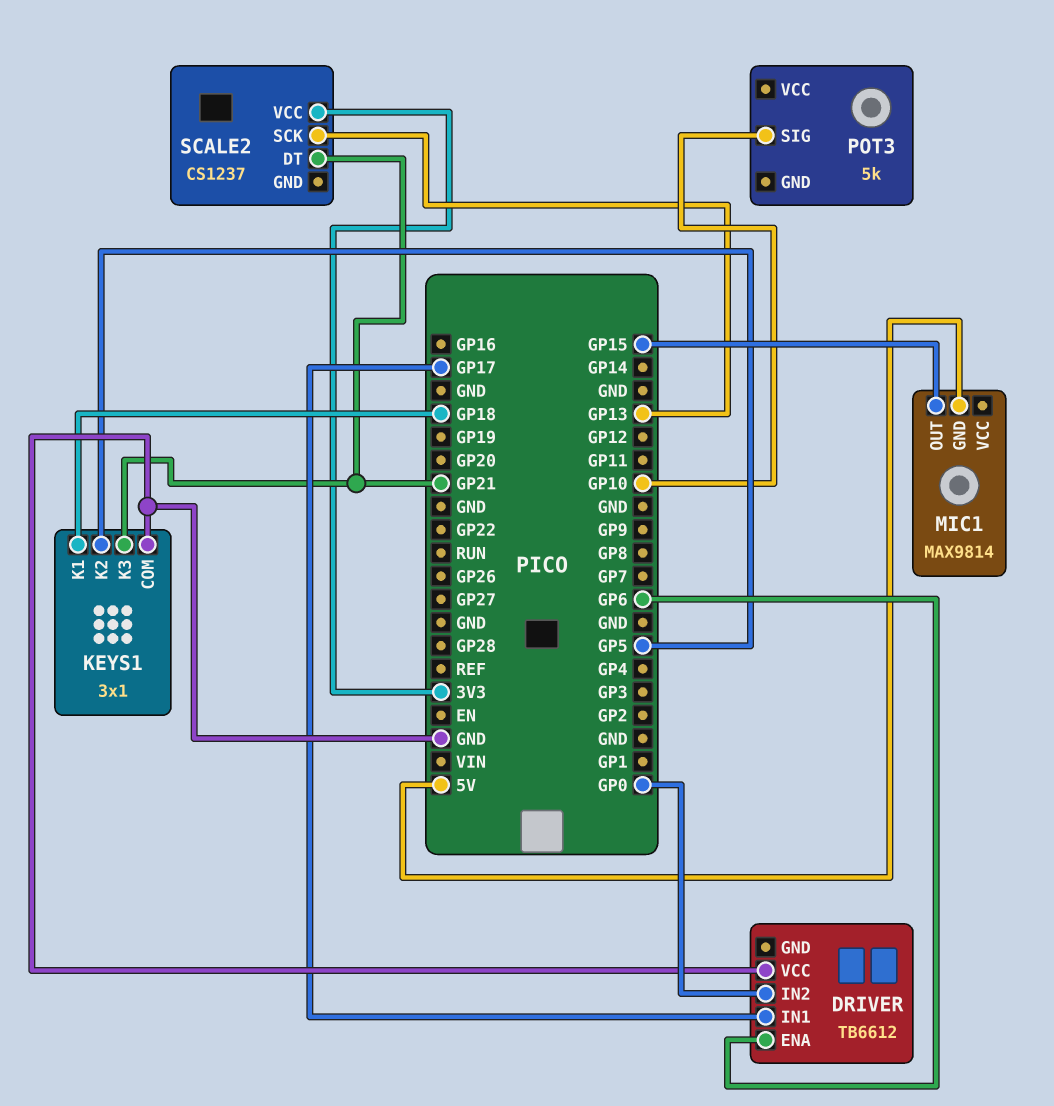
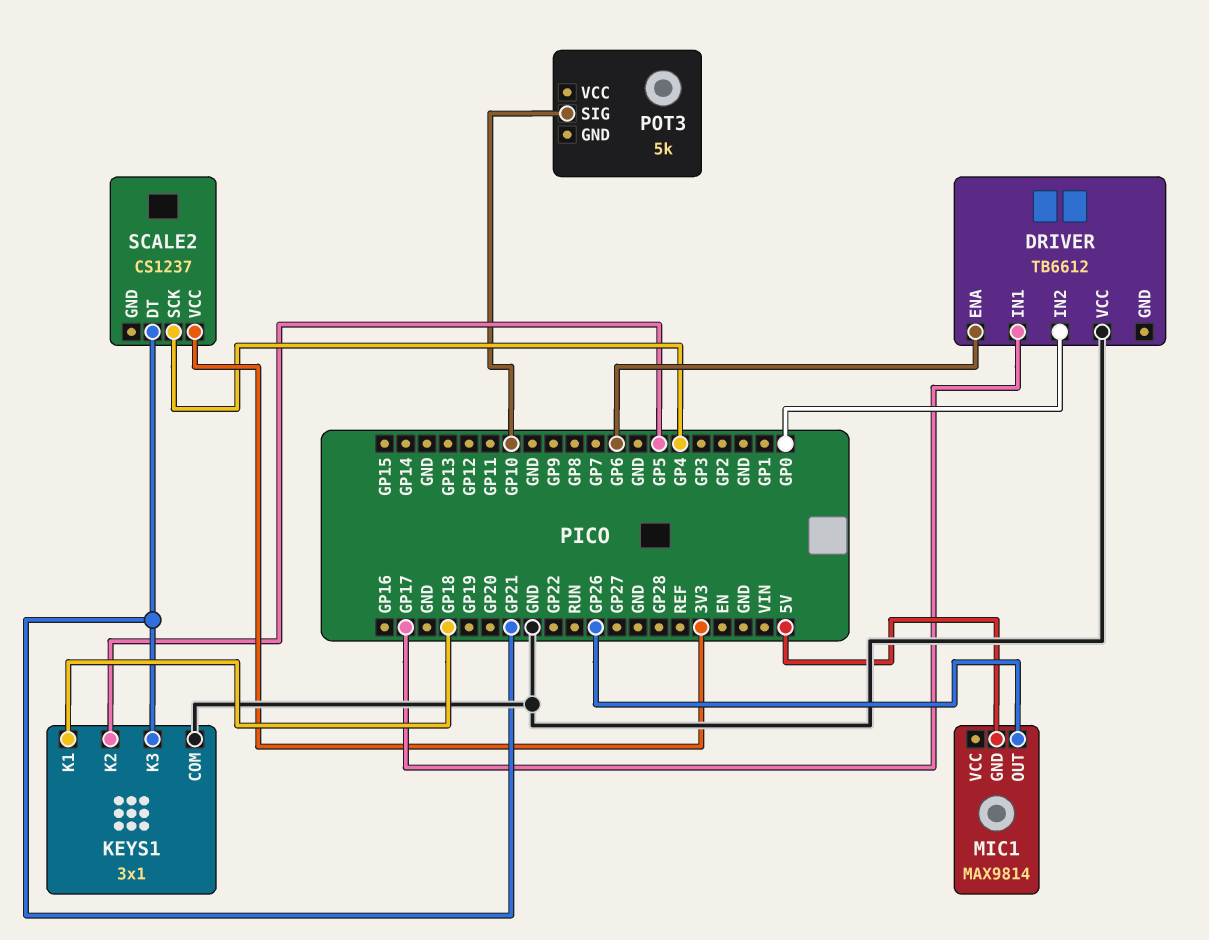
MIC1 pin OUT: GP15 -> GP26
SCALE2 pin SCK: GP13 -> GP4

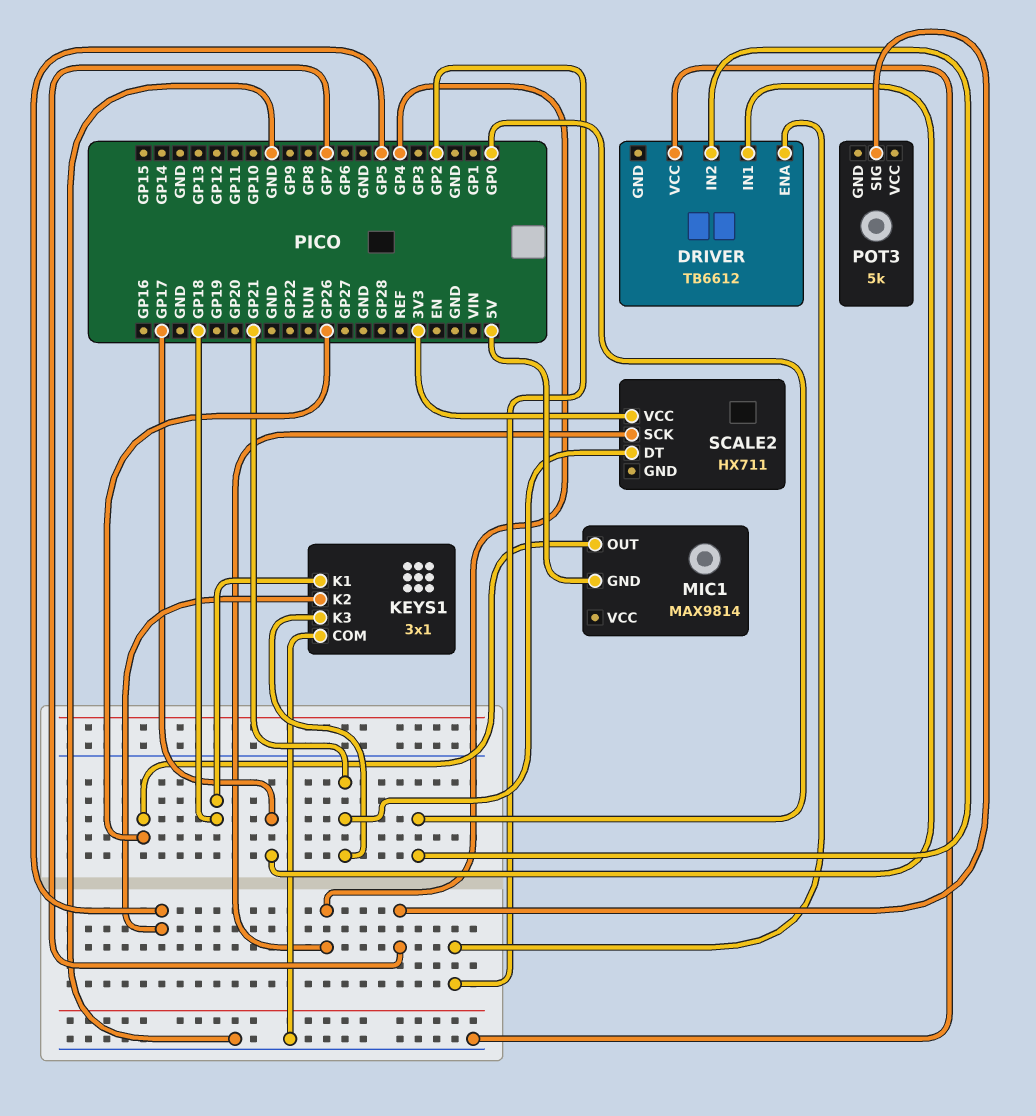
DRIVER pin ENA: GP6 -> GP2
POT3 pin SIG: GP10 -> GP7
SCALE2: CS1237 -> HX711

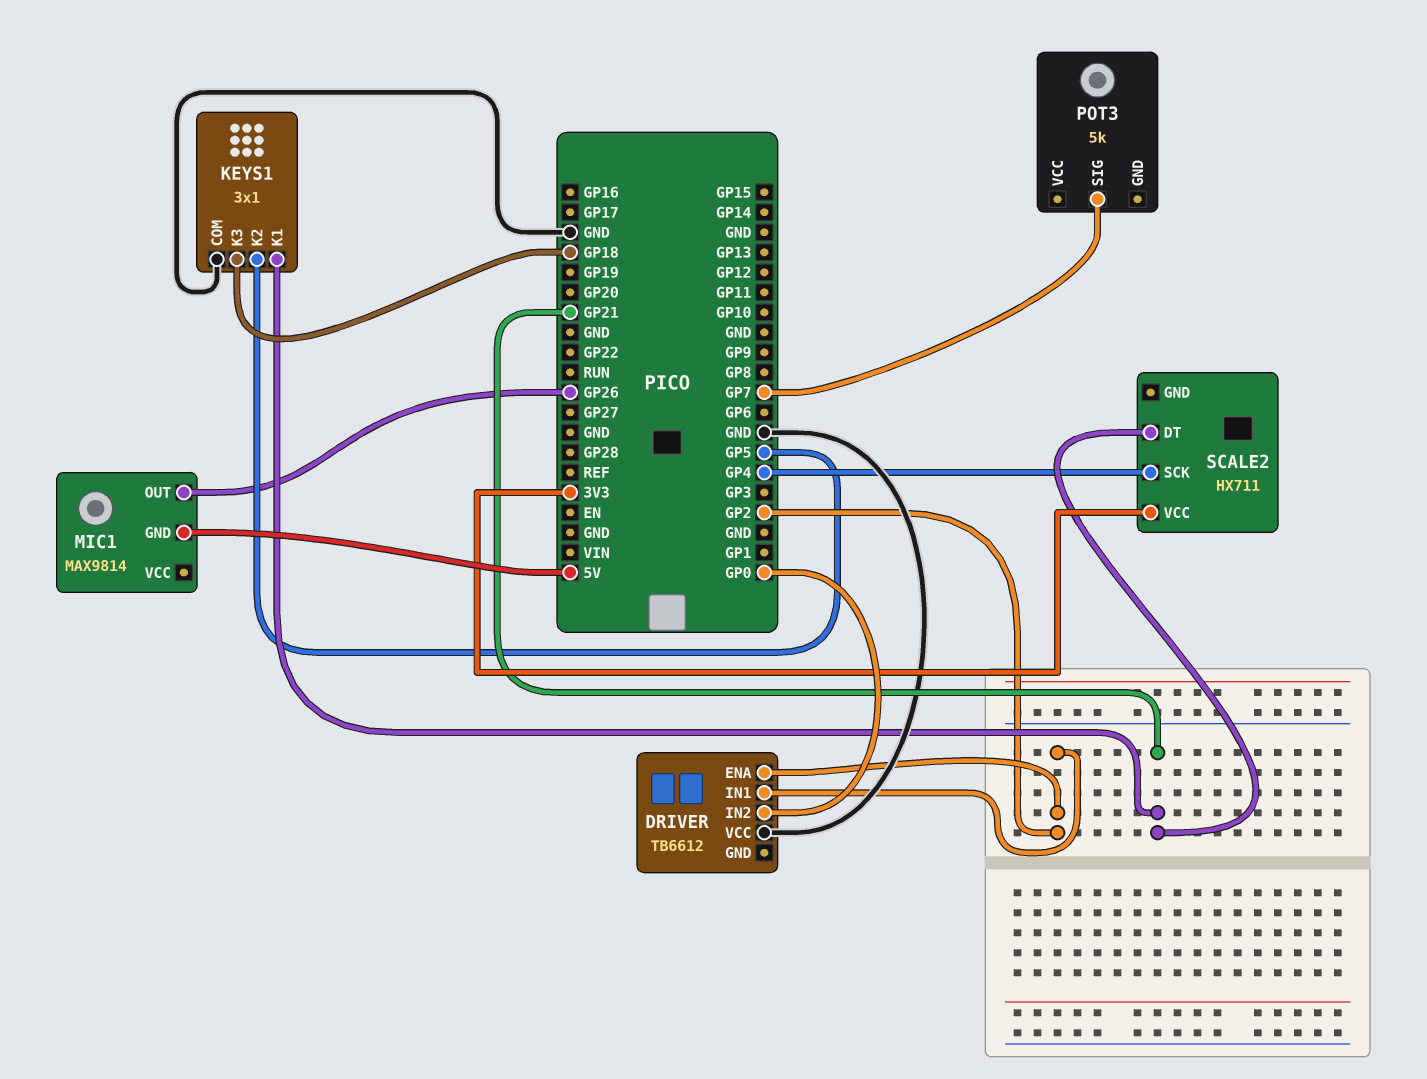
DRIVER pin IN1: GP17 -> GP2
KEYS1 pin K1: GP18 -> GP21
KEYS1 pin K3: GP21 -> GP18

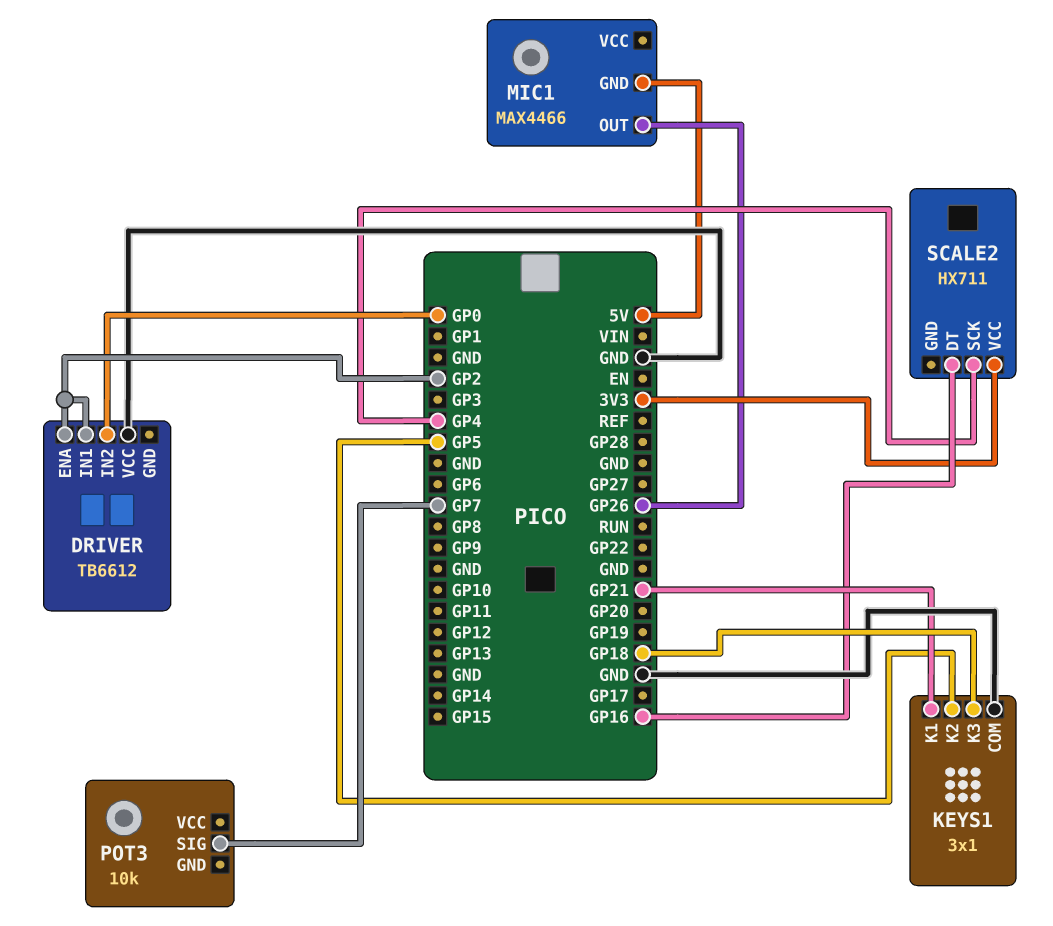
MIC1: MAX9814 -> MAX4466
POT3: 5k -> 10k
SCALE2 pin DT: GP21 -> GP16

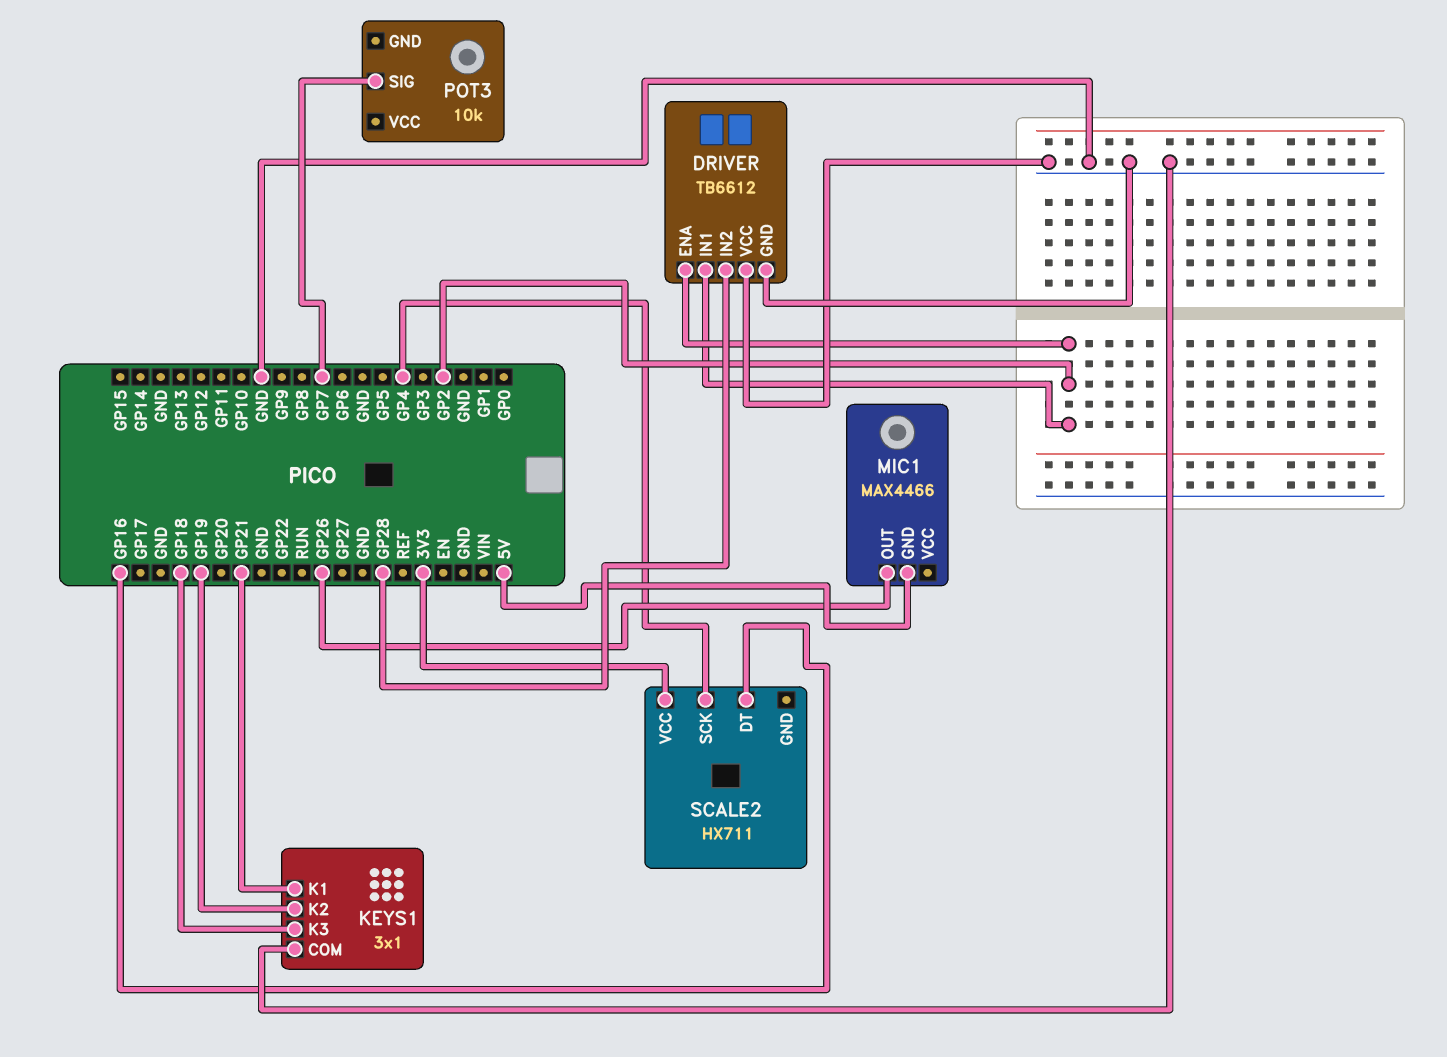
DRIVER pin GND: none -> GND
DRIVER pin IN2: GP0 -> GP28
KEYS1 pin K2: GP5 -> GP19

